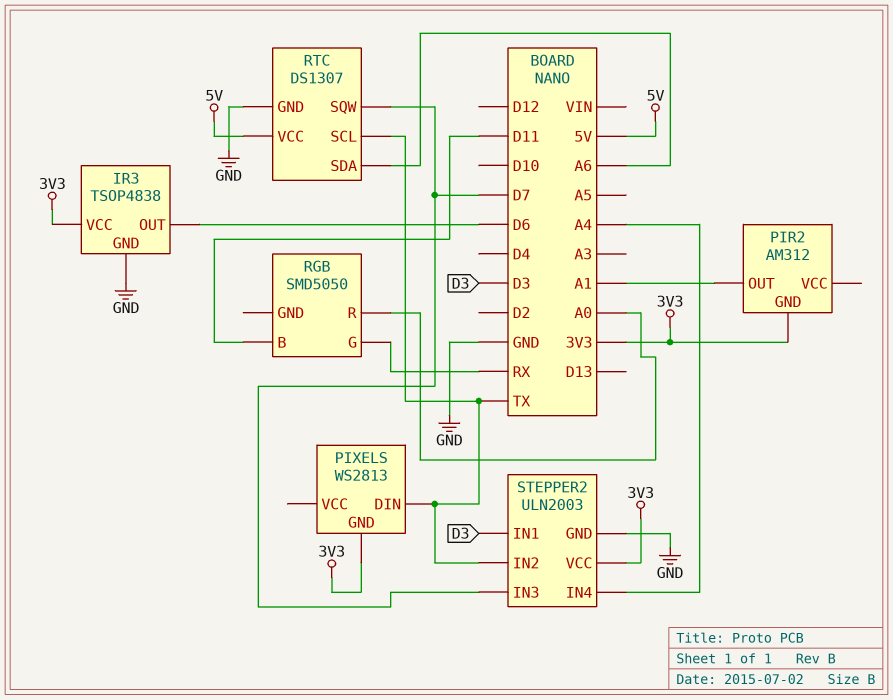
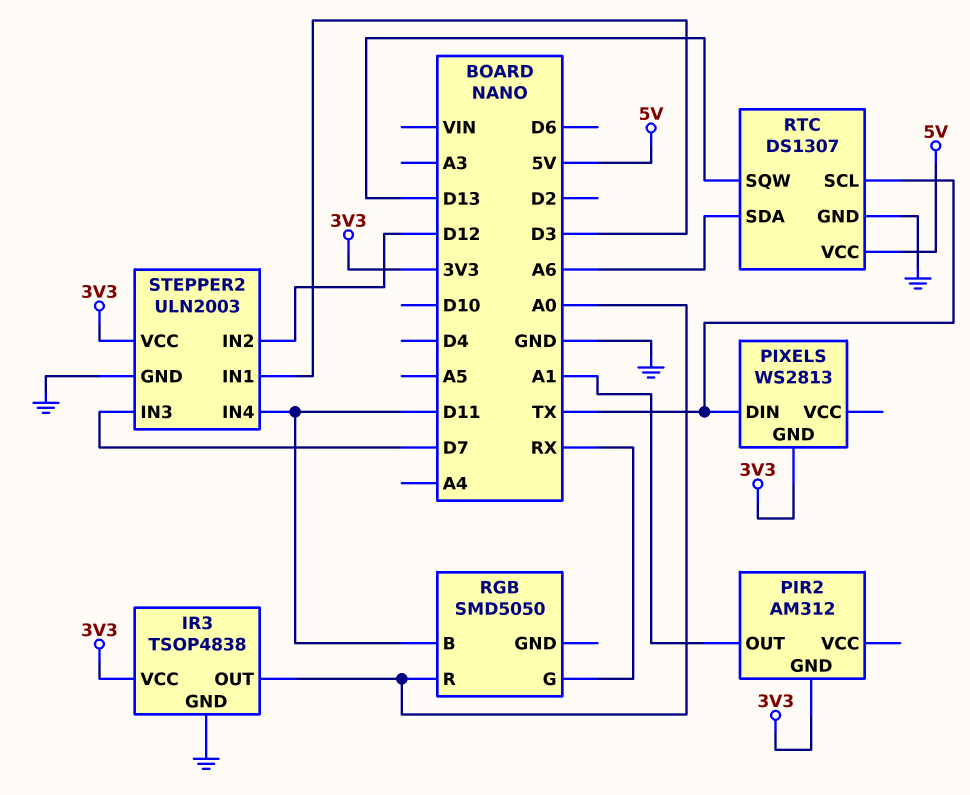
IR3 pin OUT: D6 -> A0
RTC pin SQW: D7 -> D13
STEPPER2 pin IN2: TX -> D12
STEPPER2 pin IN4: A4 -> D11

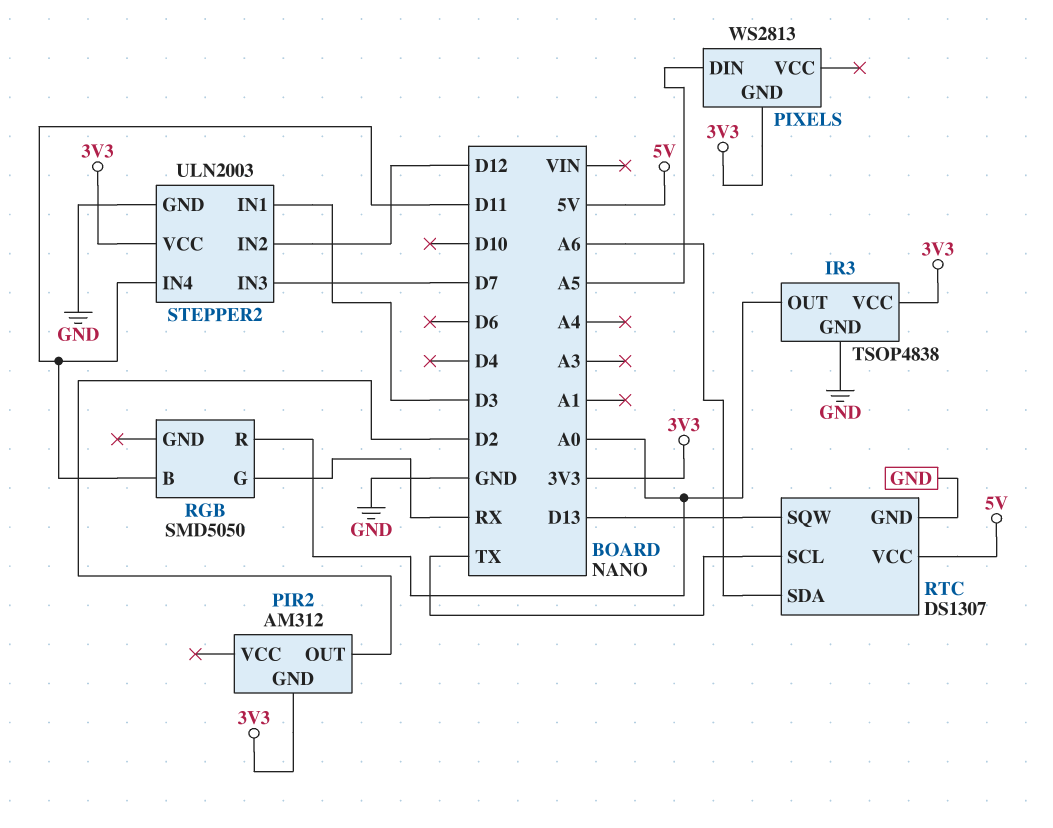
PIR2 pin OUT: A1 -> D2
PIXELS pin DIN: TX -> A5

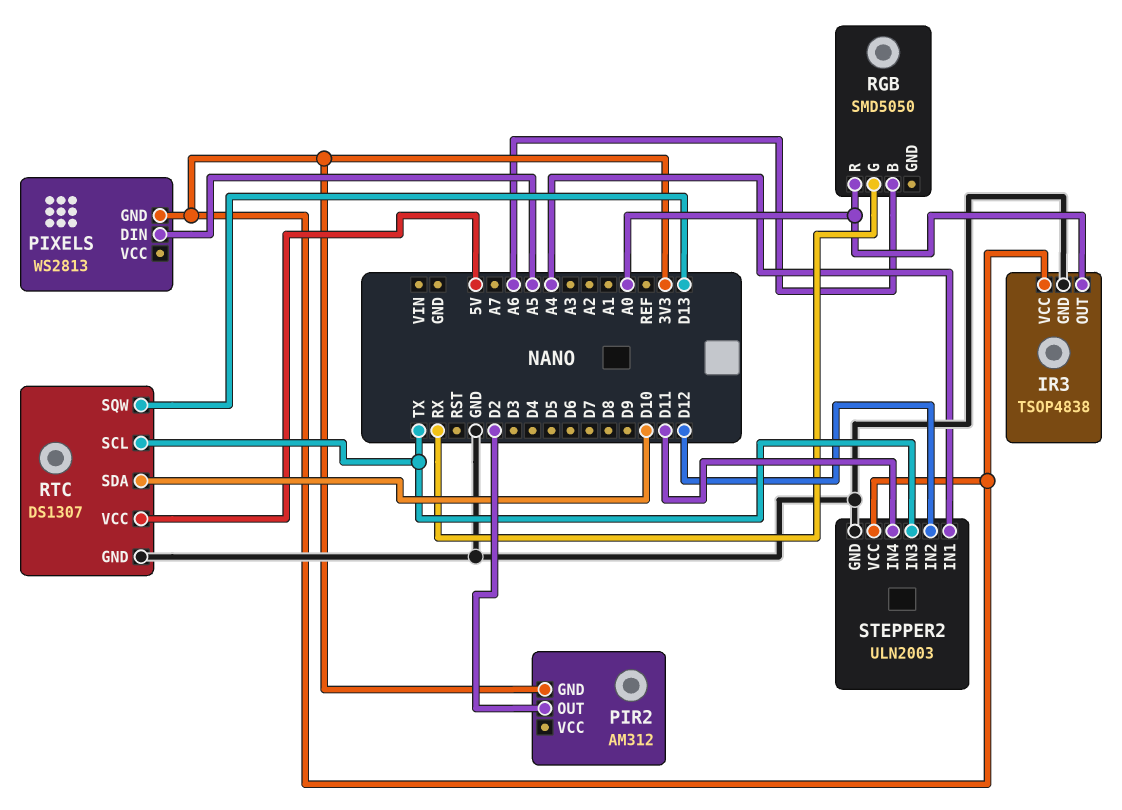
RGB pin B: D11 -> A6
RTC pin SDA: A6 -> D10
STEPPER2 pin IN1: D3 -> A4
STEPPER2 pin IN3: D7 -> TX

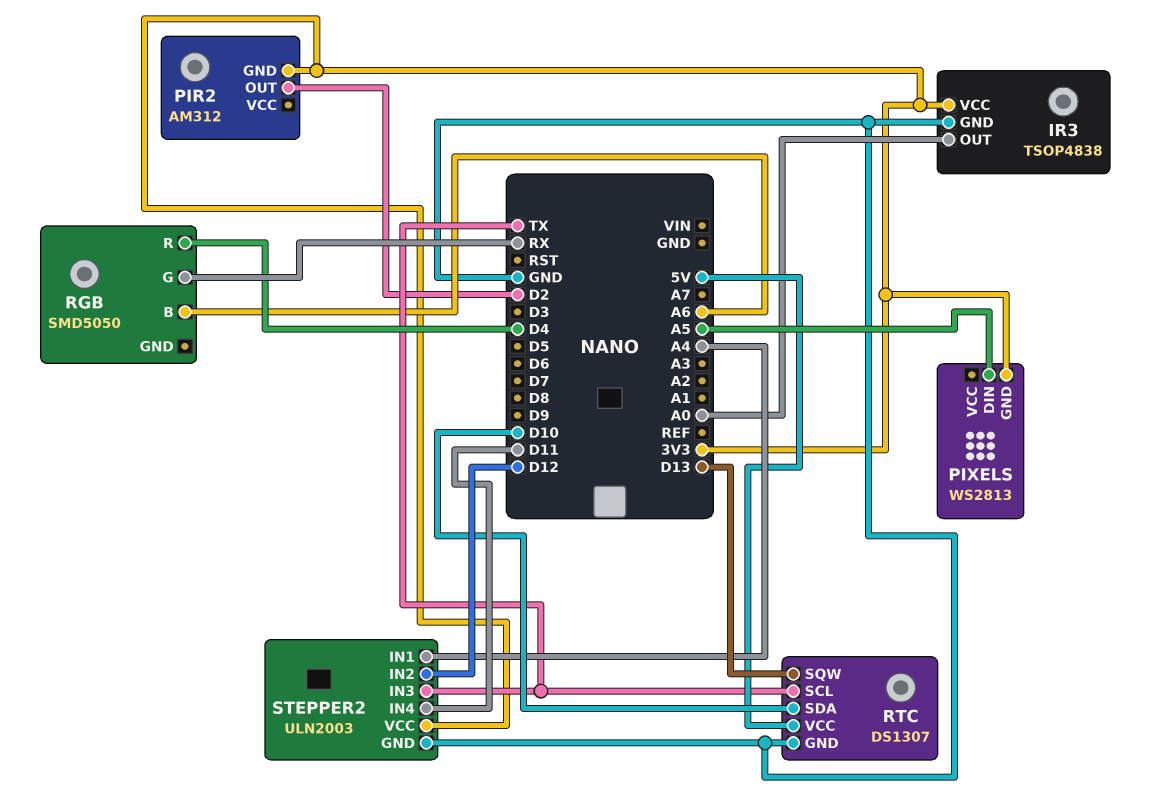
RGB pin R: A0 -> D4

